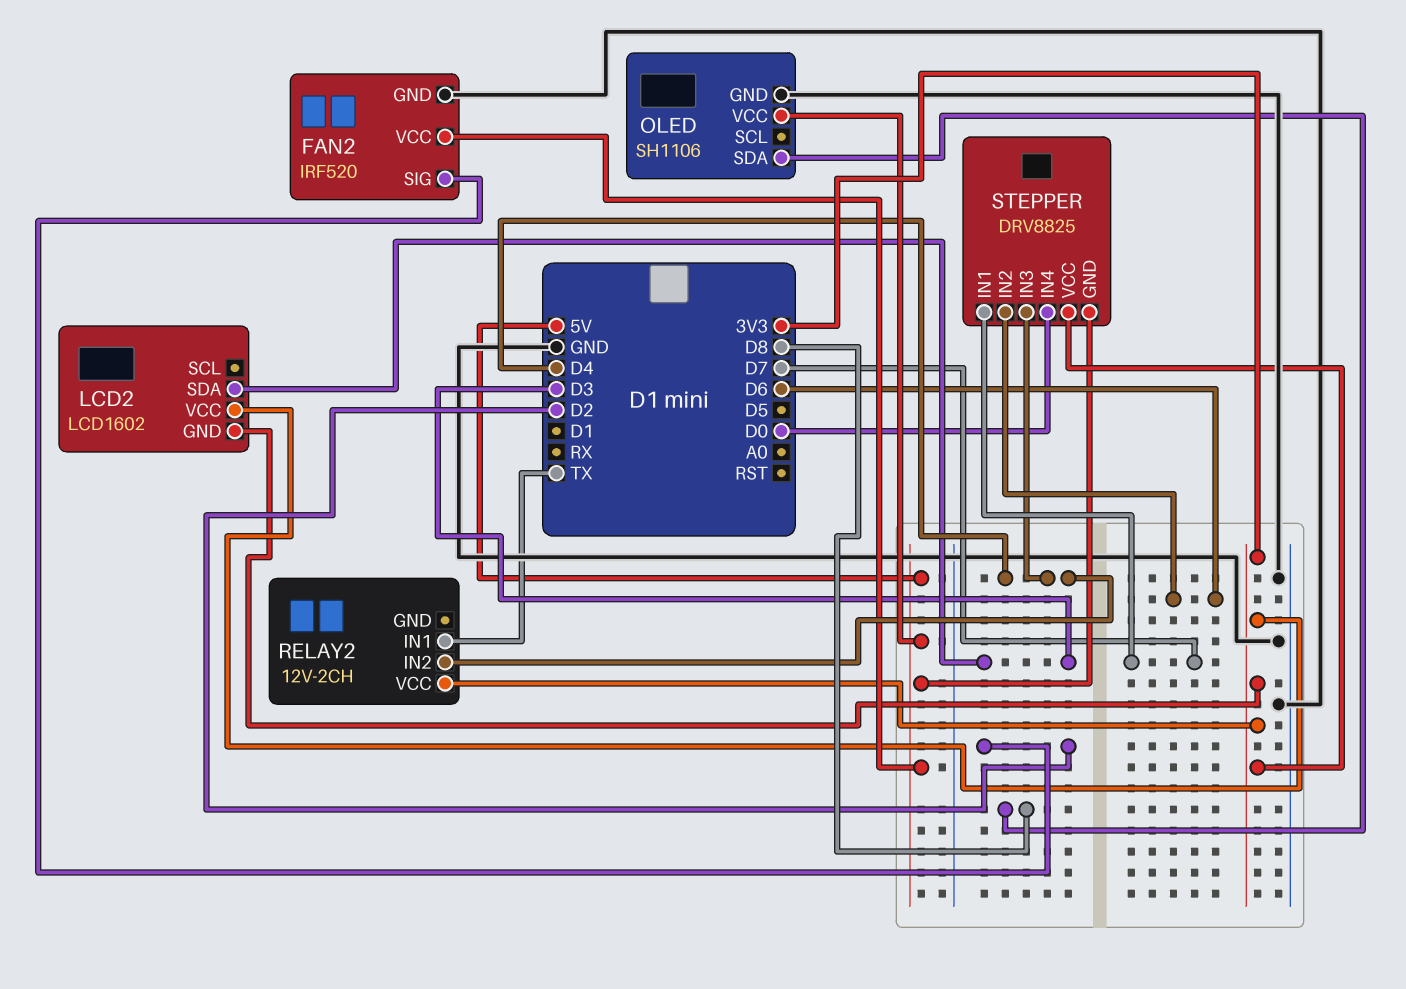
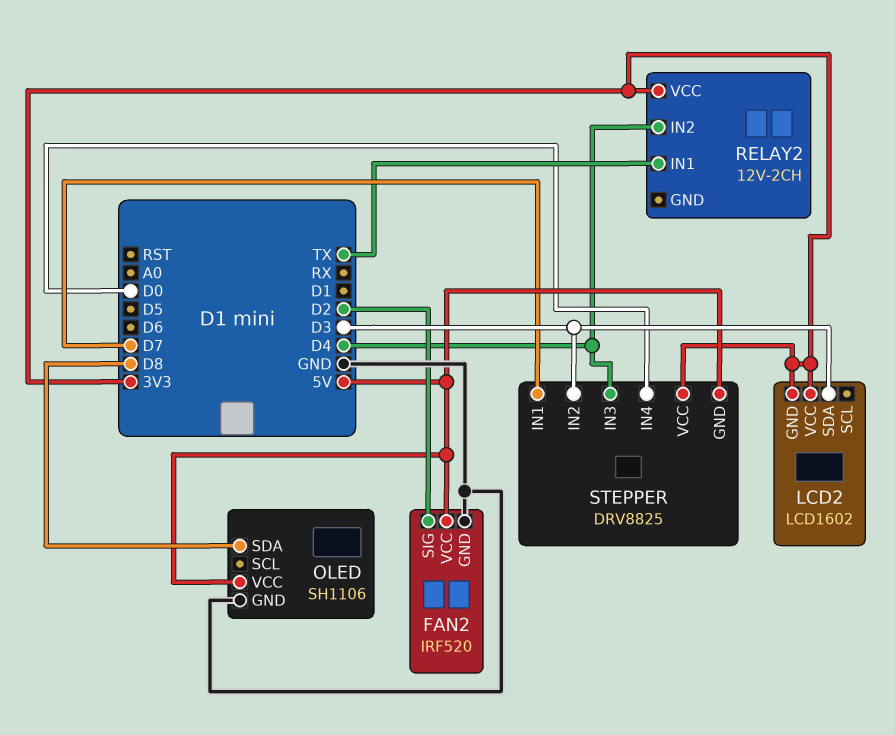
STEPPER pin IN2: D6 -> D3

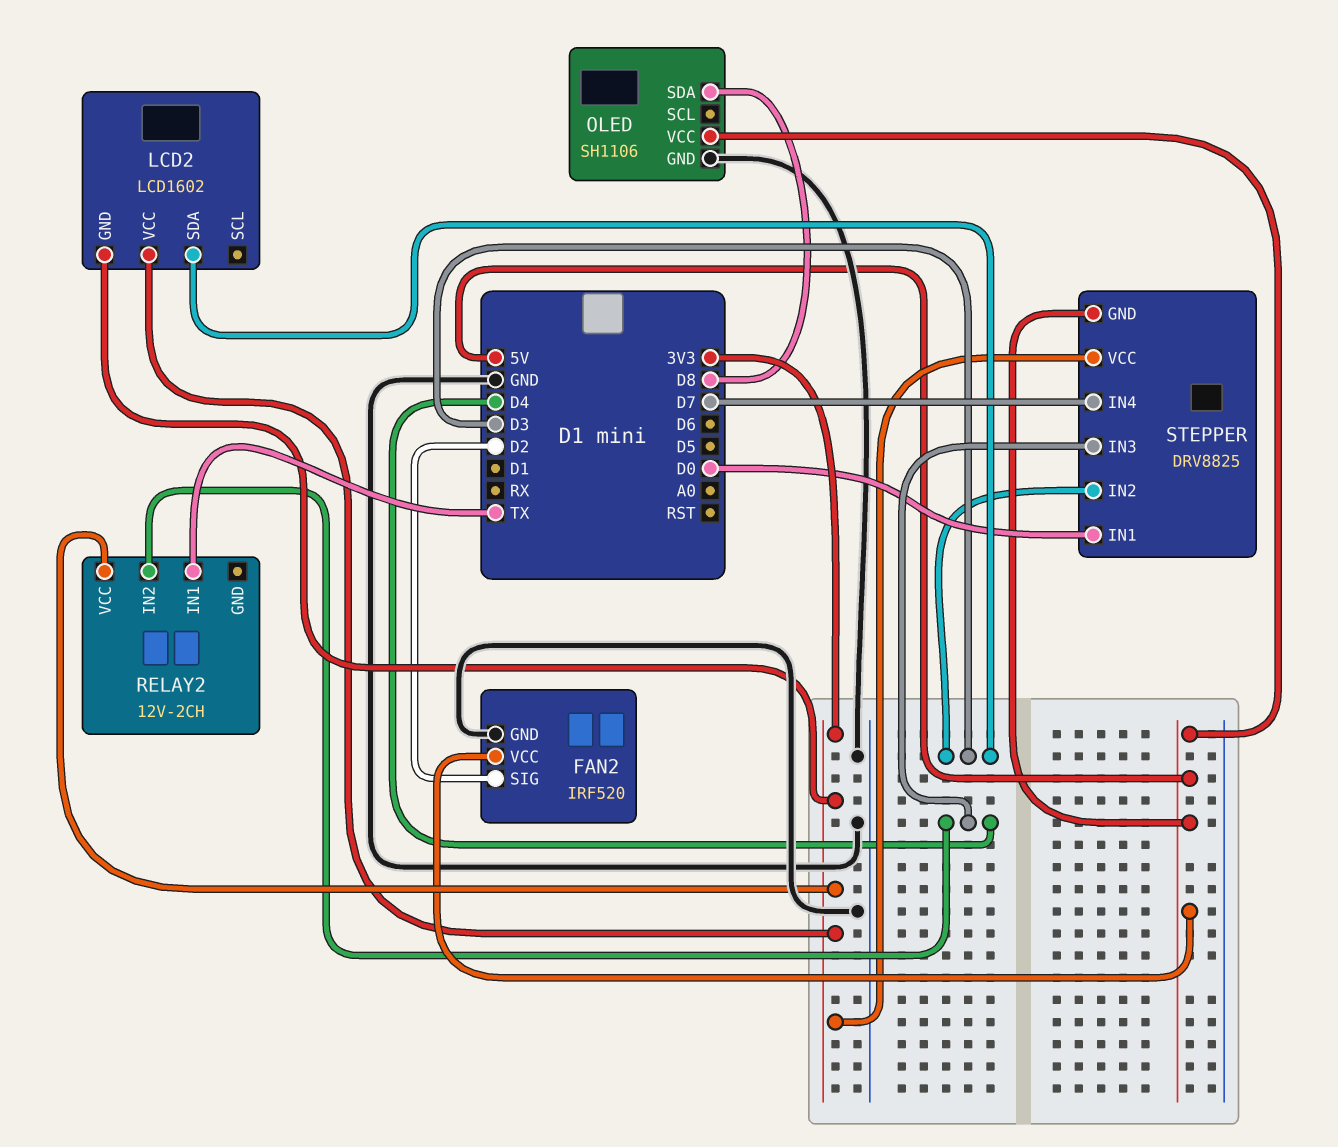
STEPPER pin IN1: D7 -> D0
STEPPER pin IN4: D0 -> D7

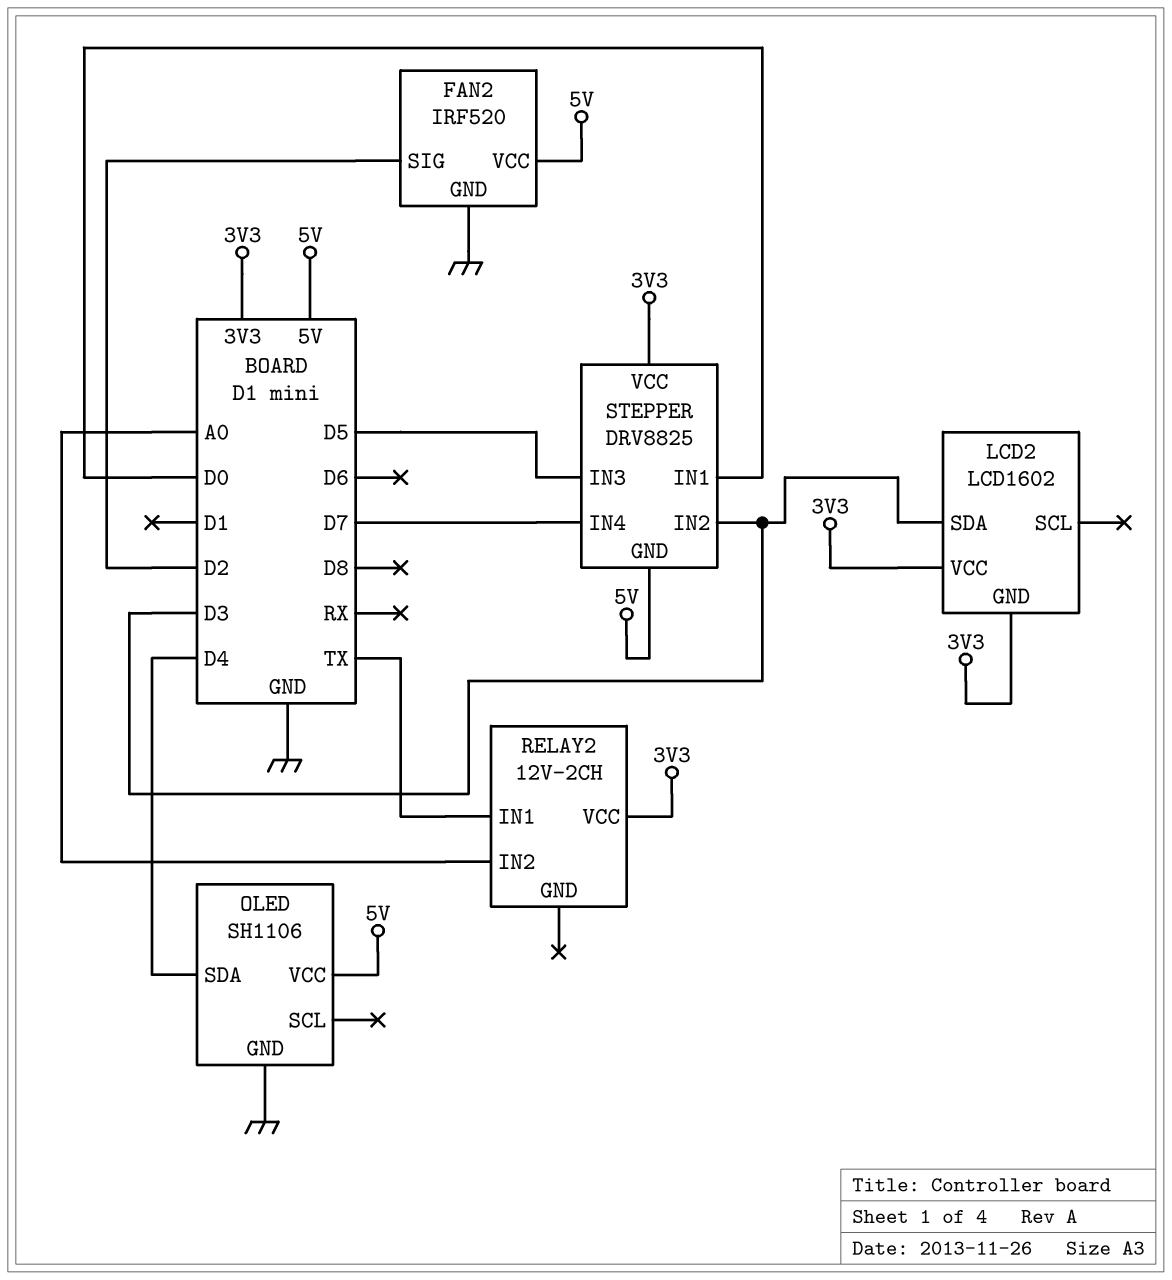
OLED pin SDA: D8 -> D4
RELAY2 pin IN2: D4 -> A0
STEPPER pin IN3: D4 -> D5

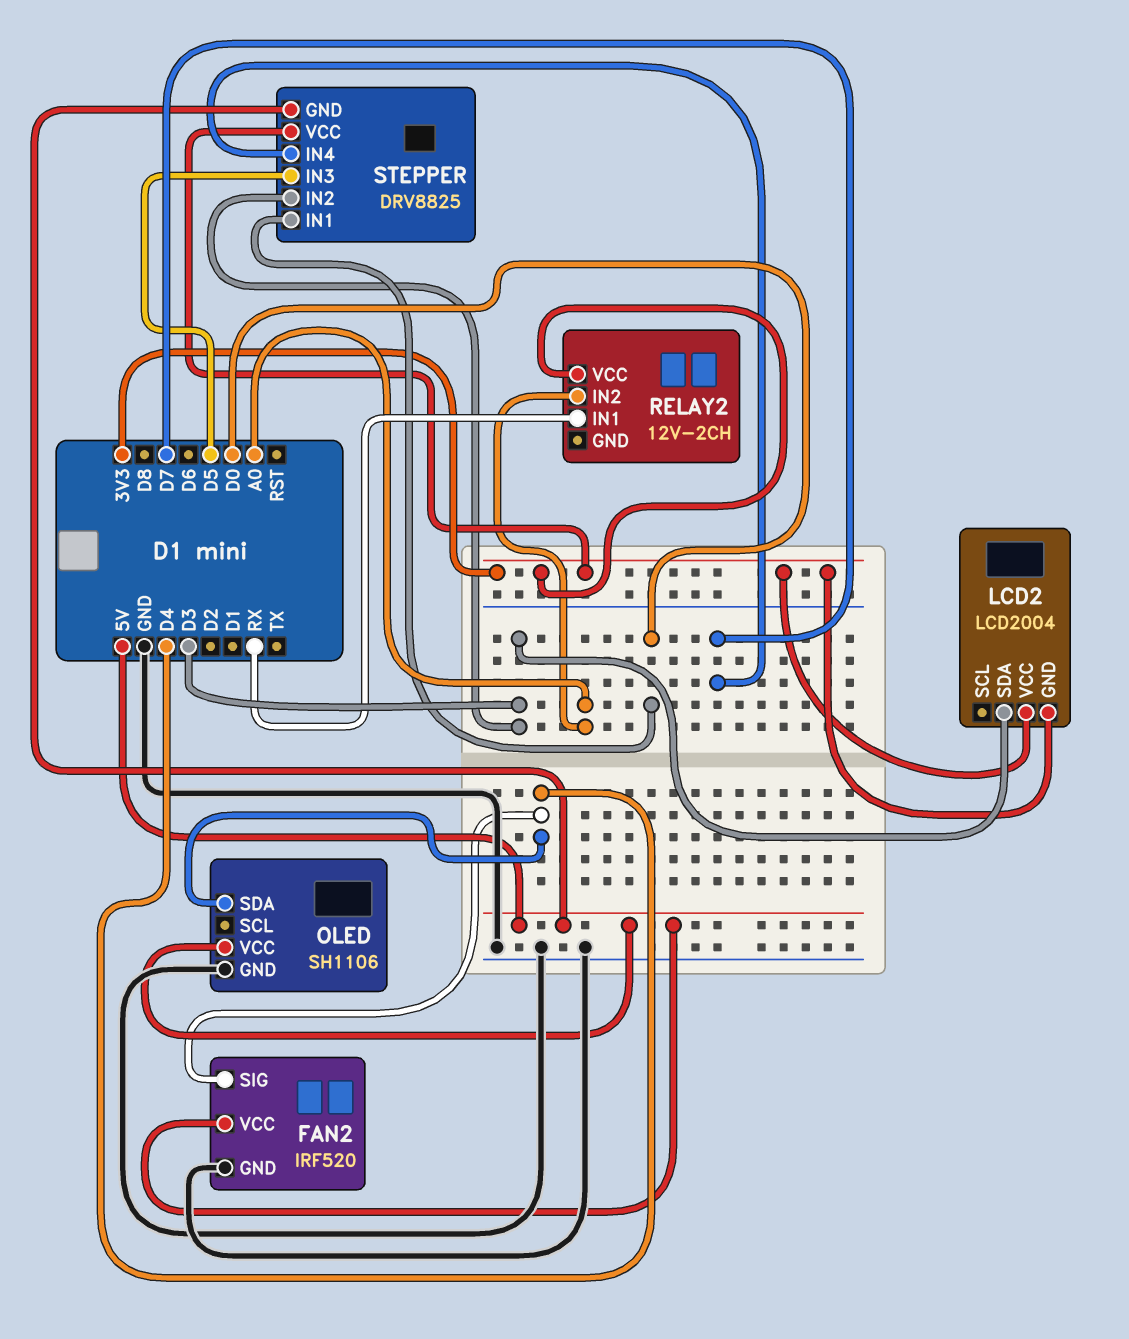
FAN2 pin SIG: D2 -> D4
LCD2: LCD1602 -> LCD2004
RELAY2 pin IN1: TX -> RX

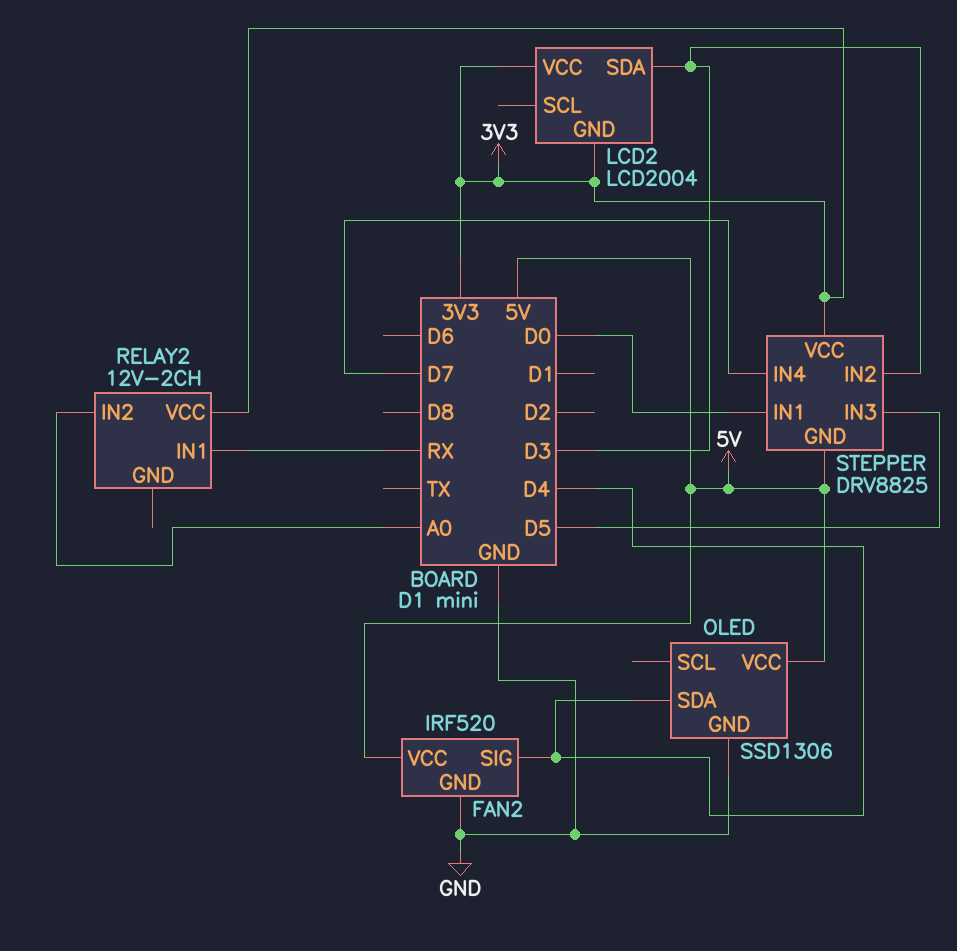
OLED: SH1106 -> SSD1306

